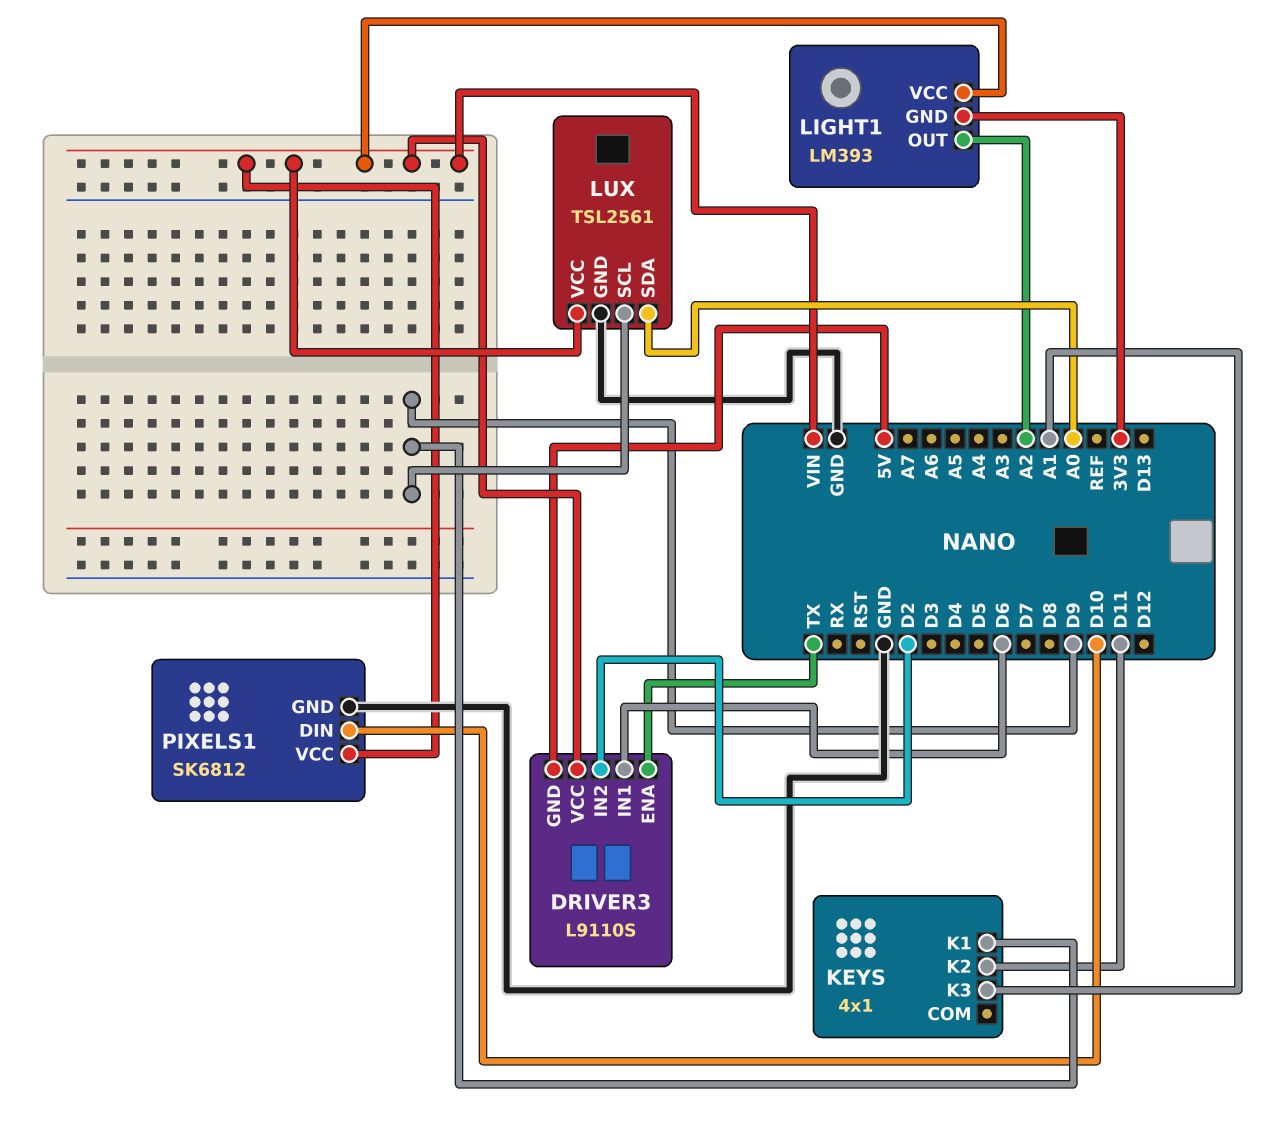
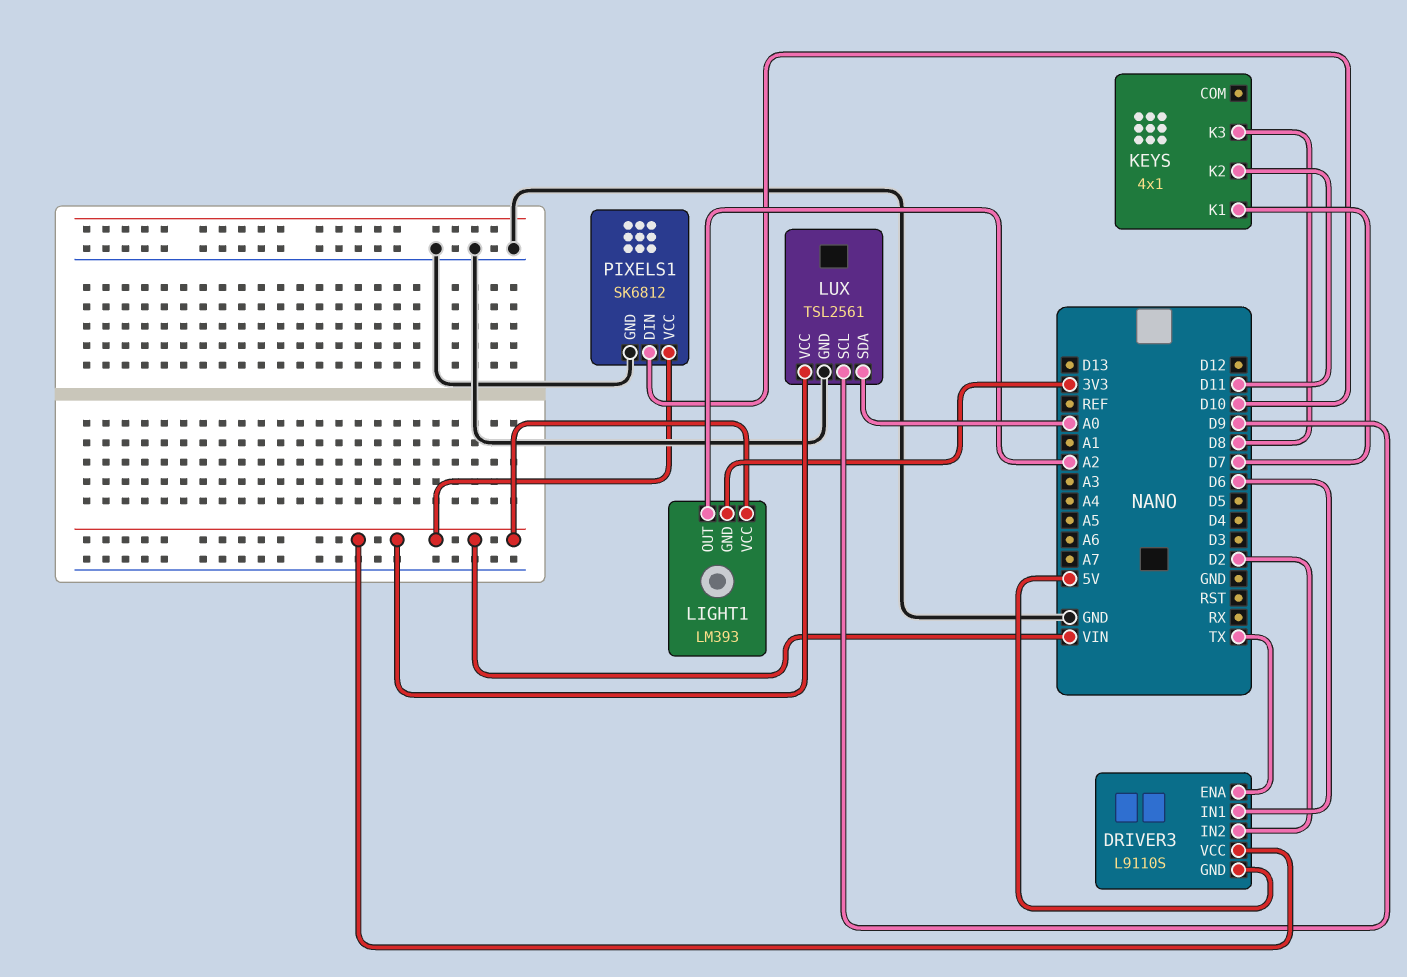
KEYS pin K1: D9 -> D7
KEYS pin K3: A1 -> D8

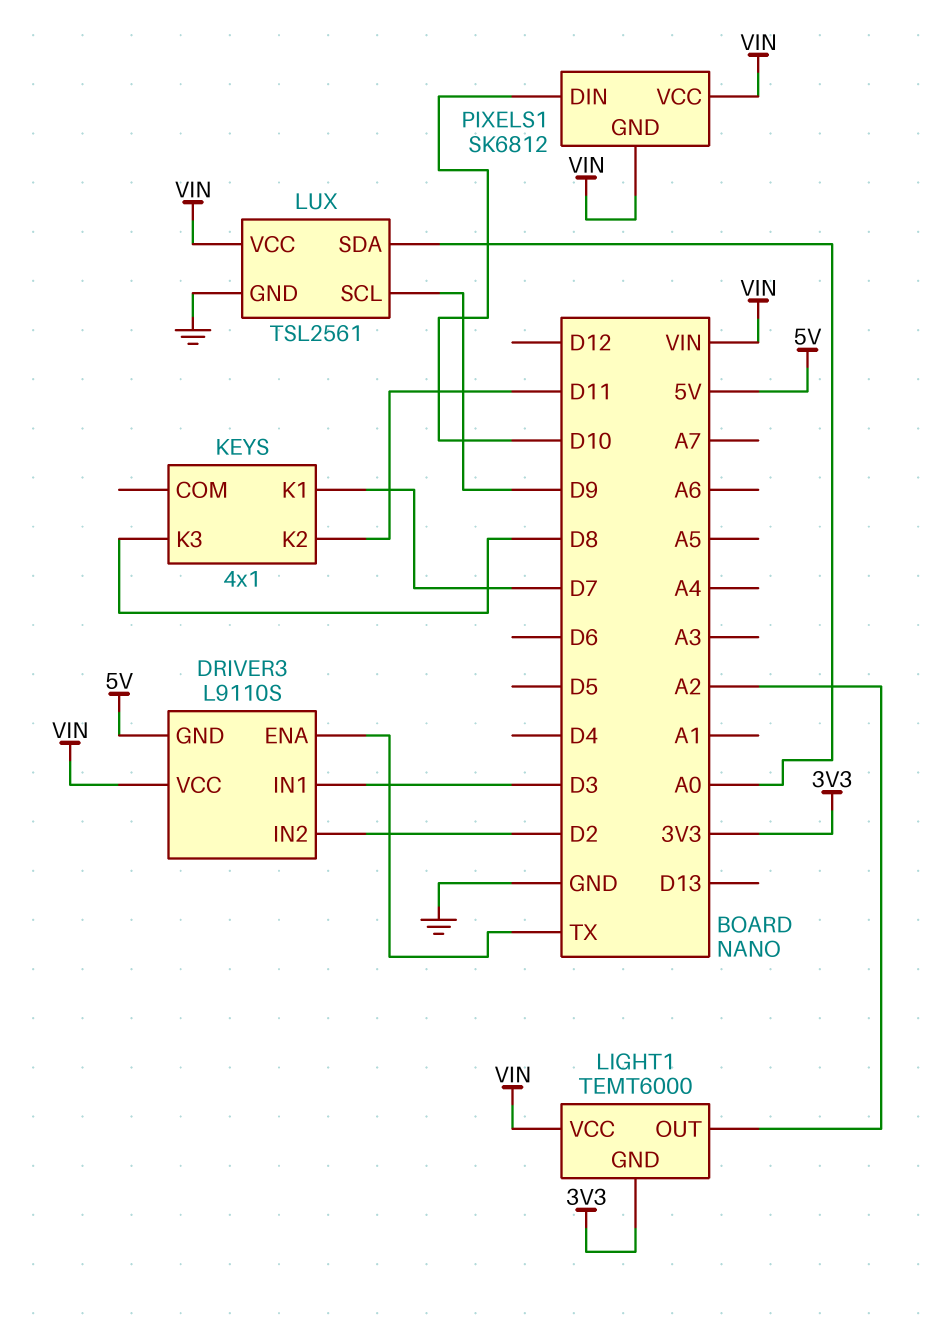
DRIVER3 pin IN1: D6 -> D3
LIGHT1: LM393 -> TEMT6000
PIXELS1 pin GND: GND -> VIN

